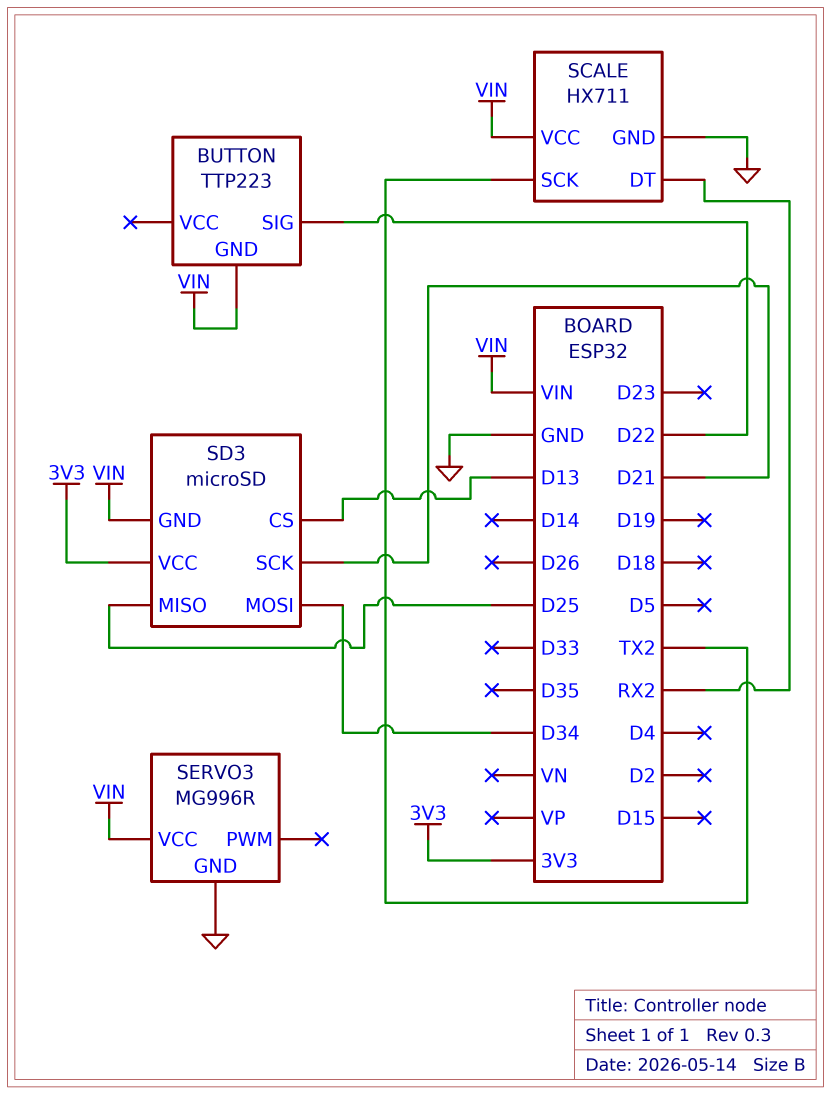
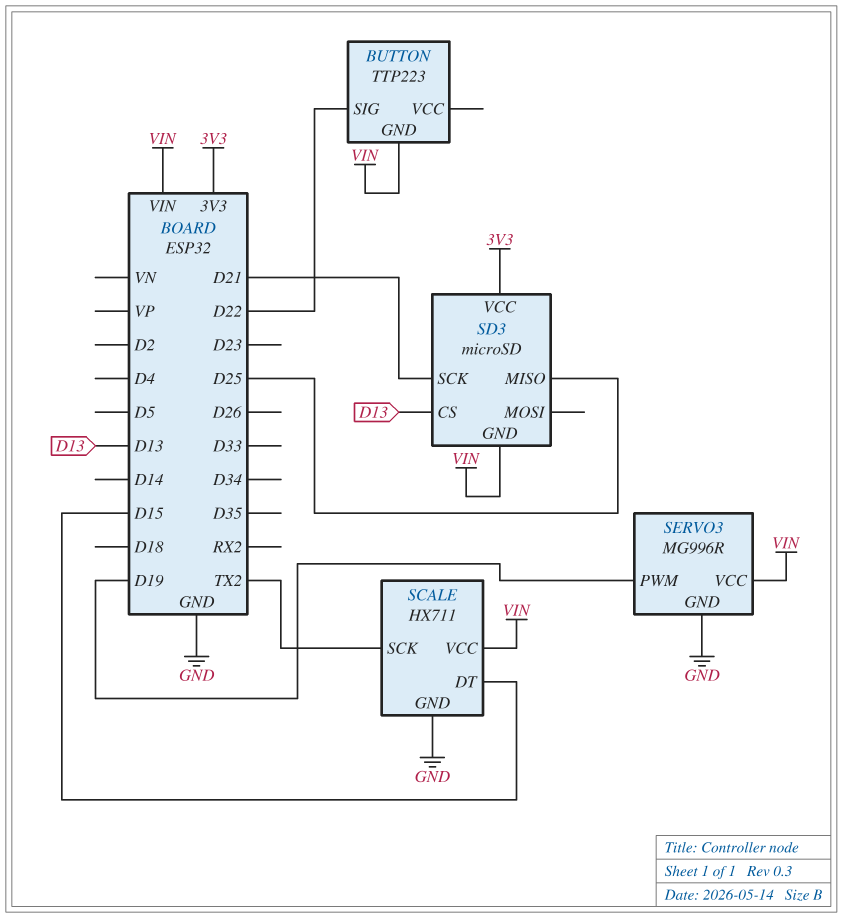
SCALE pin DT: RX2 -> D15
SD3 pin MOSI: D34 -> none
SERVO3 pin PWM: none -> D19

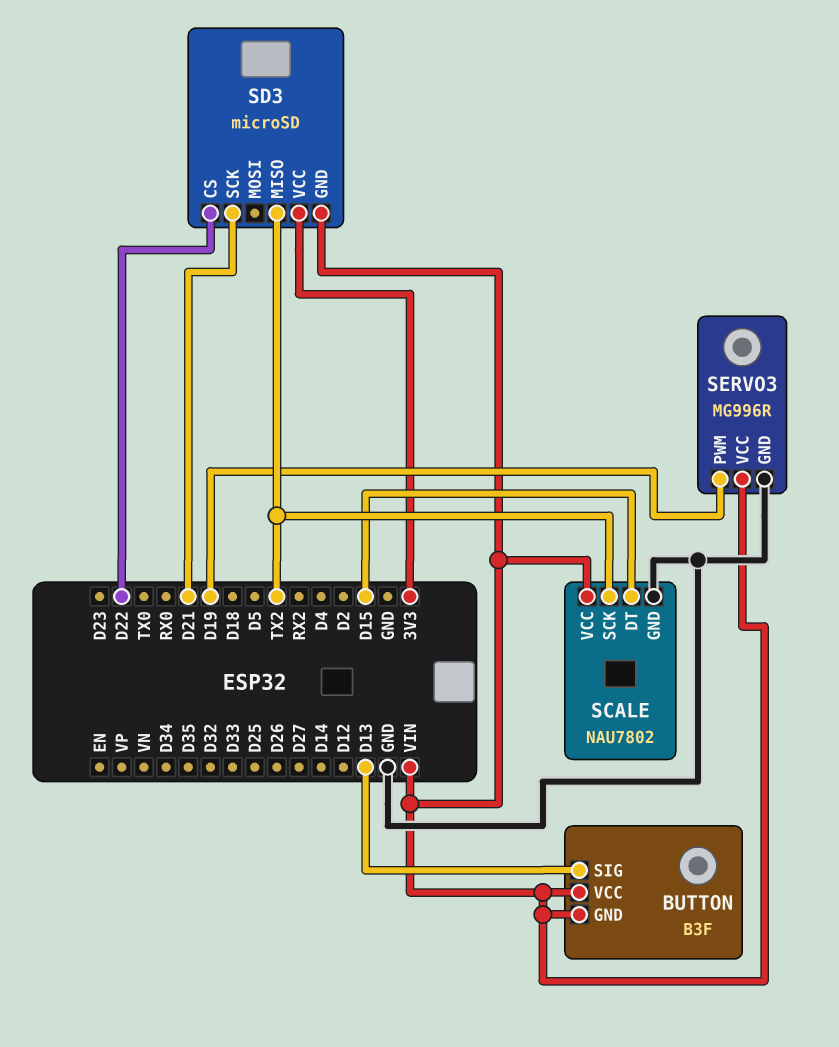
BUTTON: TTP223 -> B3F
BUTTON pin SIG: D22 -> D13
BUTTON pin VCC: none -> VIN
SCALE: HX711 -> NAU7802
SD3 pin CS: D13 -> D22
SD3 pin MISO: D25 -> TX2

